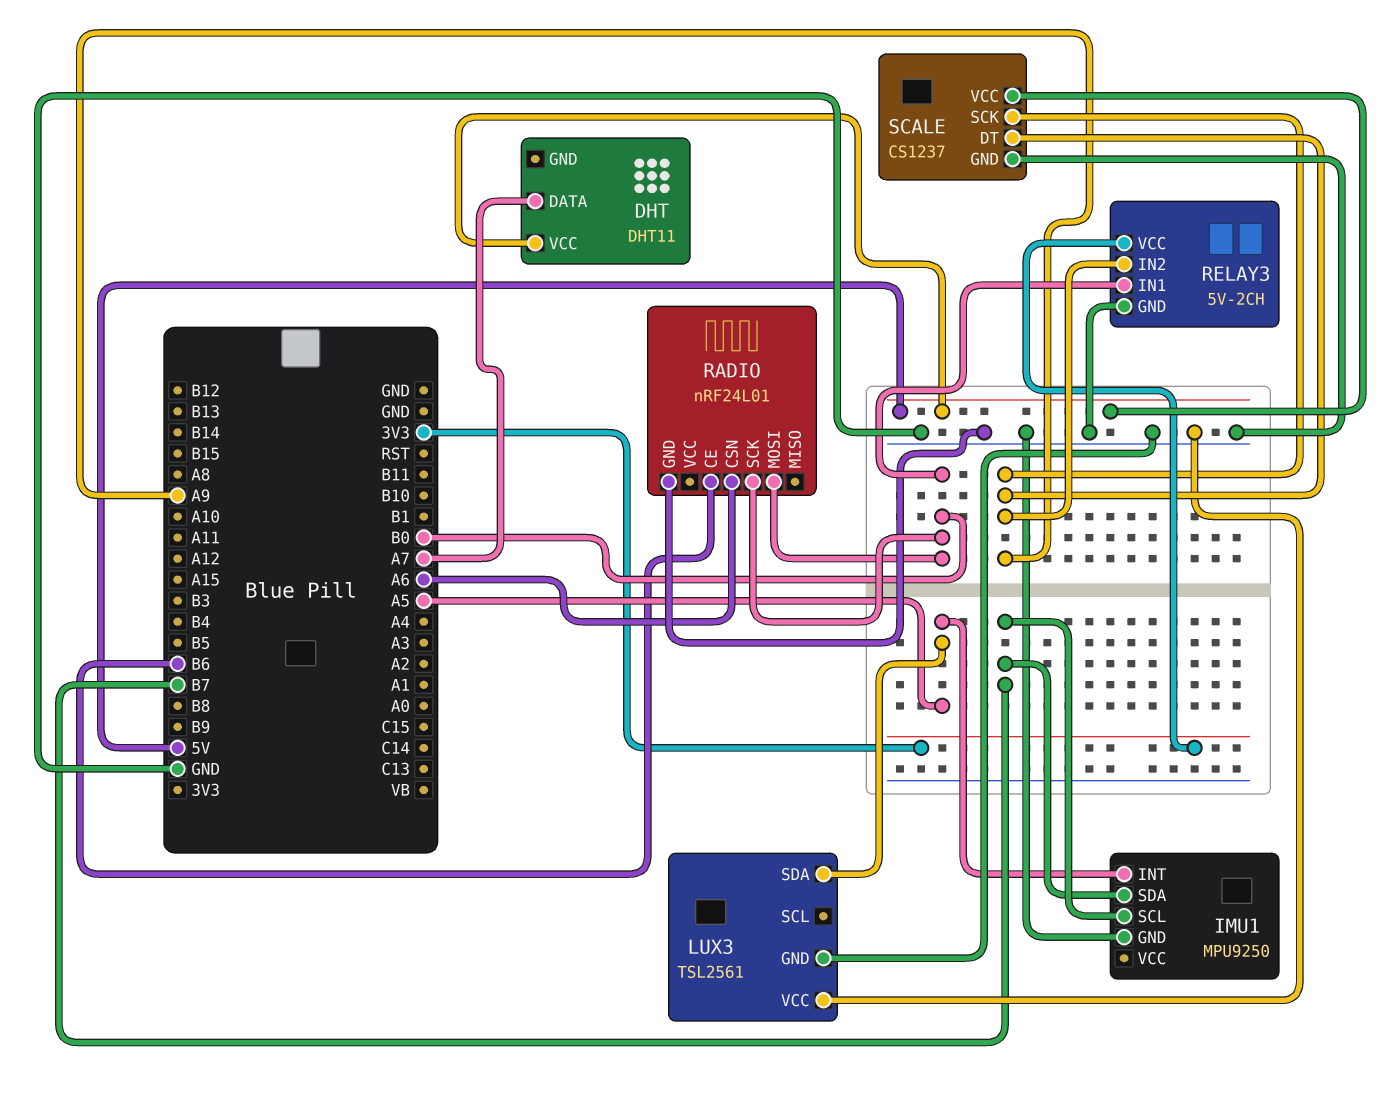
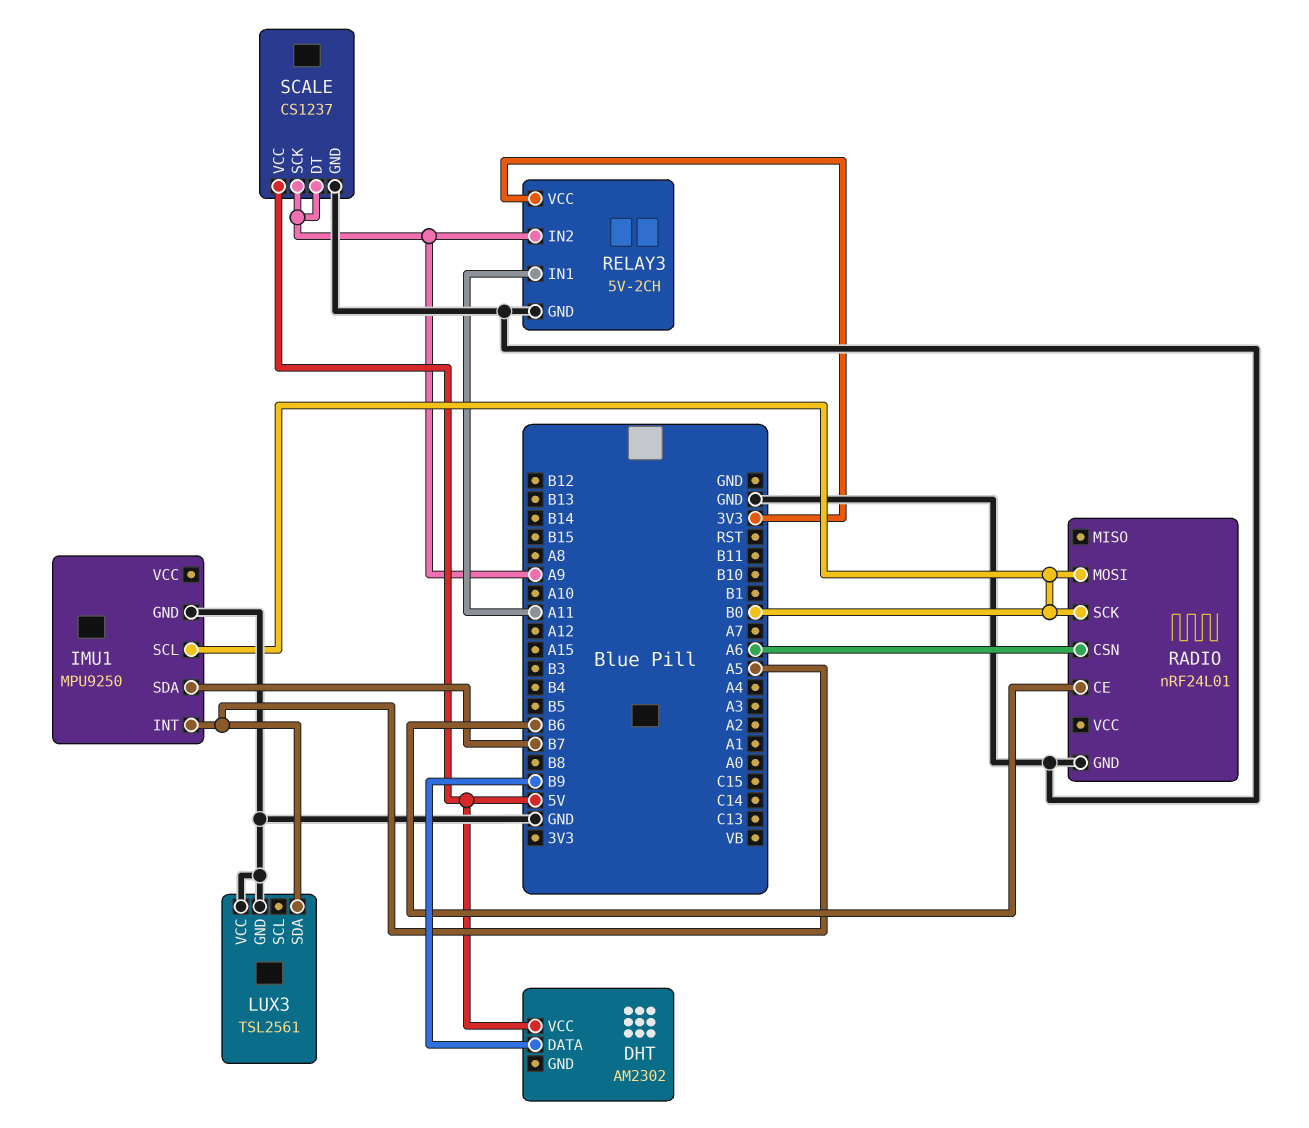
DHT: DHT11 -> AM2302
DHT pin DATA: A7 -> B9
IMU1 pin SCL: B7 -> B0
RELAY3 pin IN1: B0 -> A11

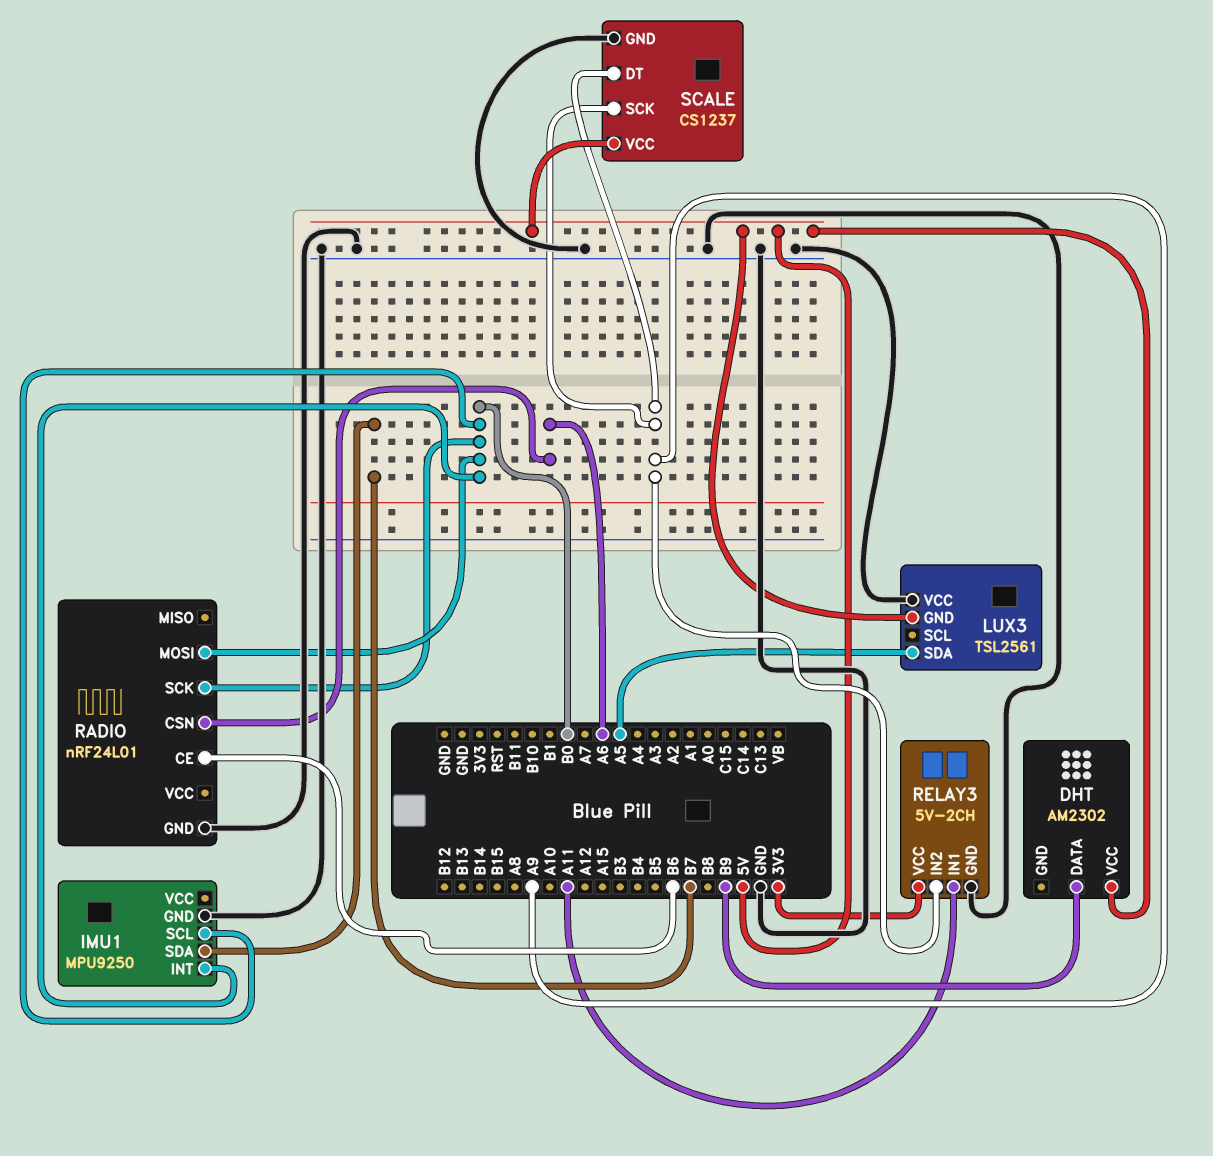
IMU1 pin INT: A5 -> B0
LUX3 pin GND: GND -> 5V

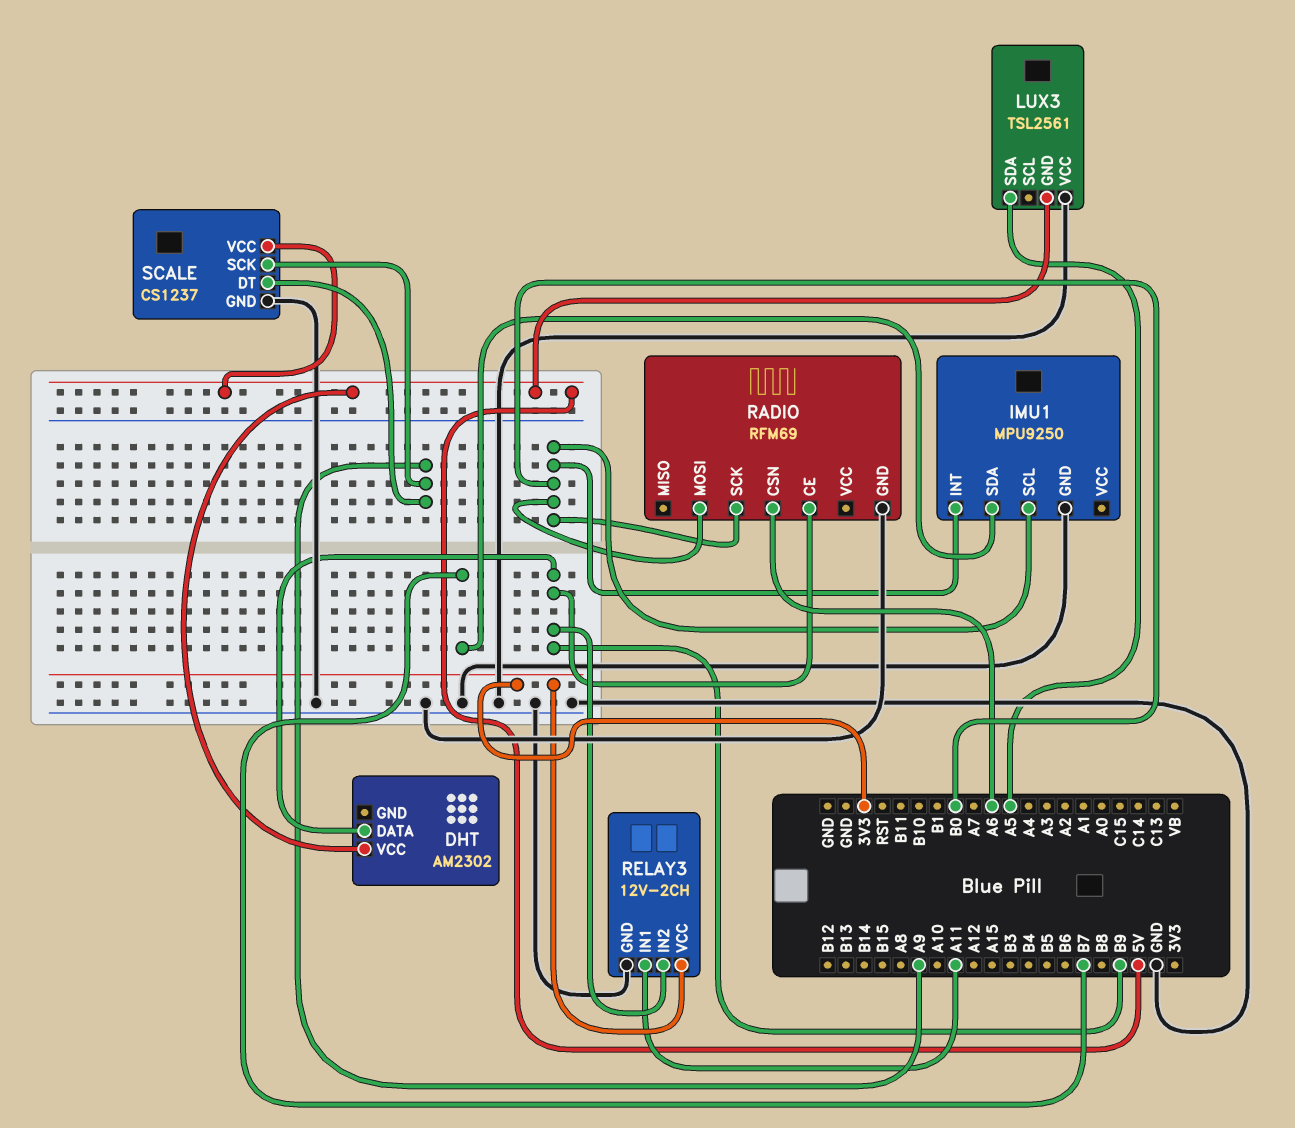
RADIO: nRF24L01 -> RFM69
RADIO pin CE: B6 -> B9
RELAY3: 5V-2CH -> 12V-2CH
RELAY3 pin IN2: A9 -> B9

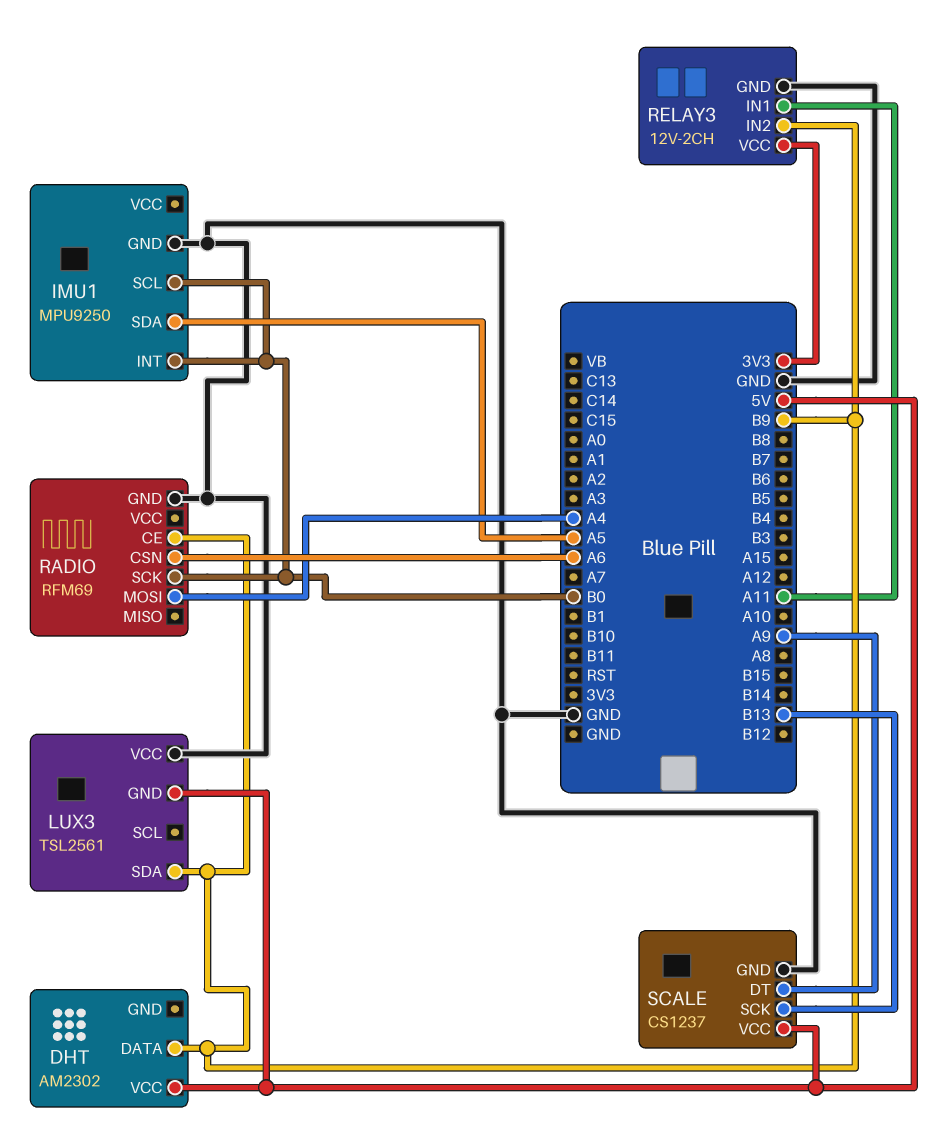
IMU1 pin SDA: B7 -> A5
LUX3 pin SDA: A5 -> B9
RADIO pin MOSI: B0 -> A4
SCALE pin SCK: A9 -> B13

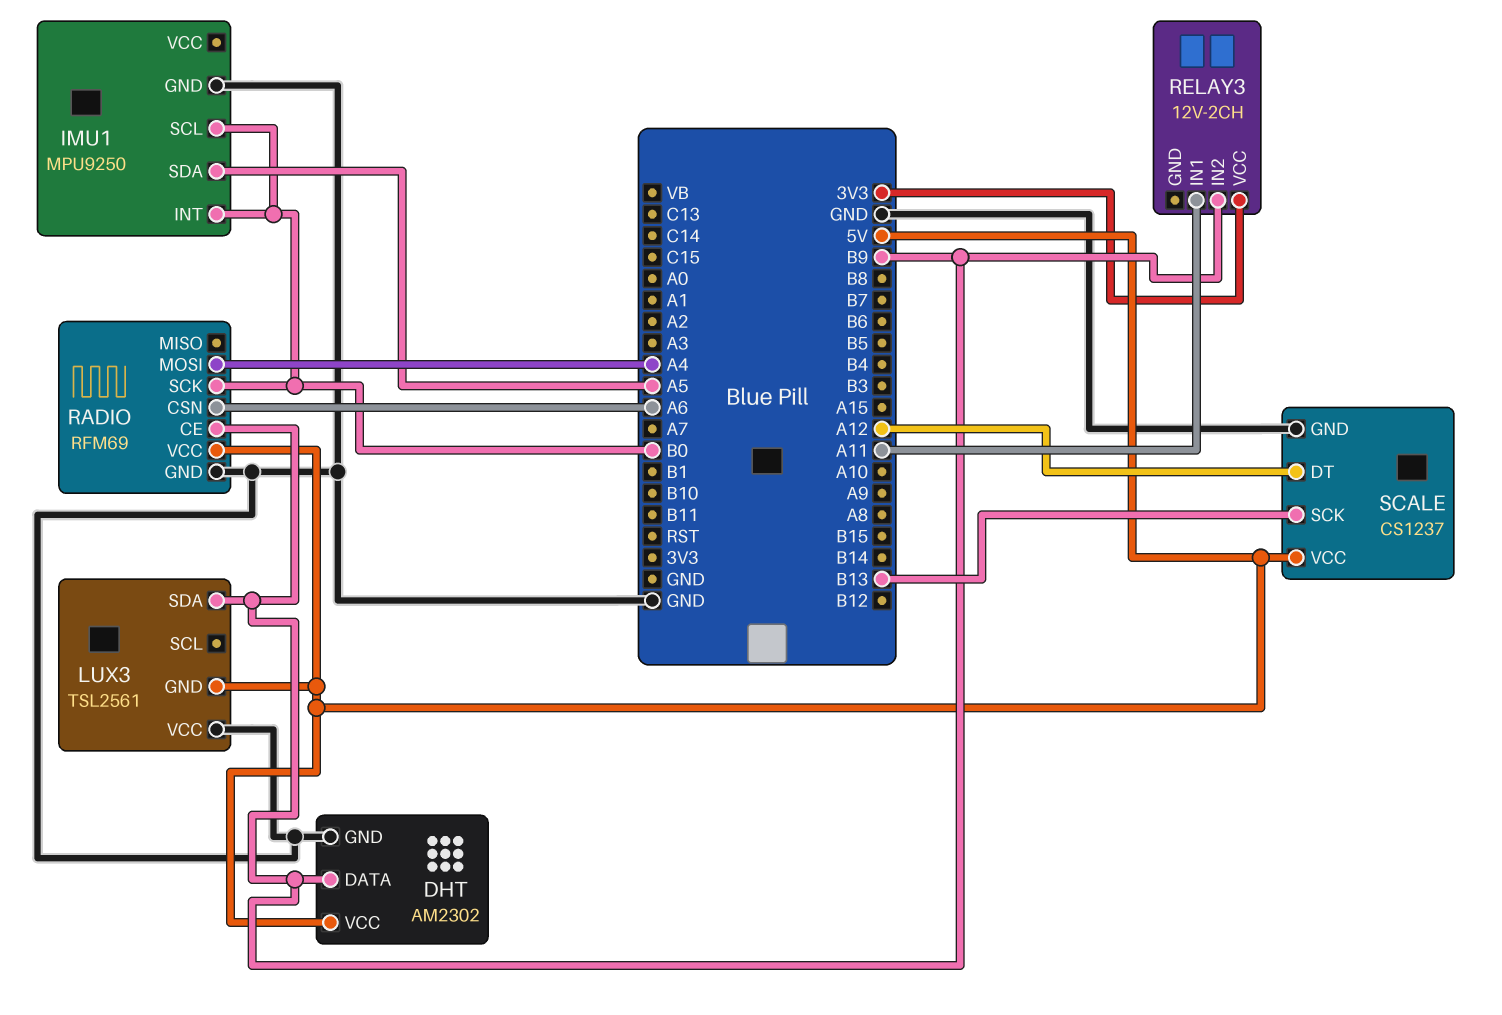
DHT pin GND: none -> GND
RADIO pin VCC: none -> 5V
RELAY3 pin GND: GND -> none
SCALE pin DT: A9 -> A12

